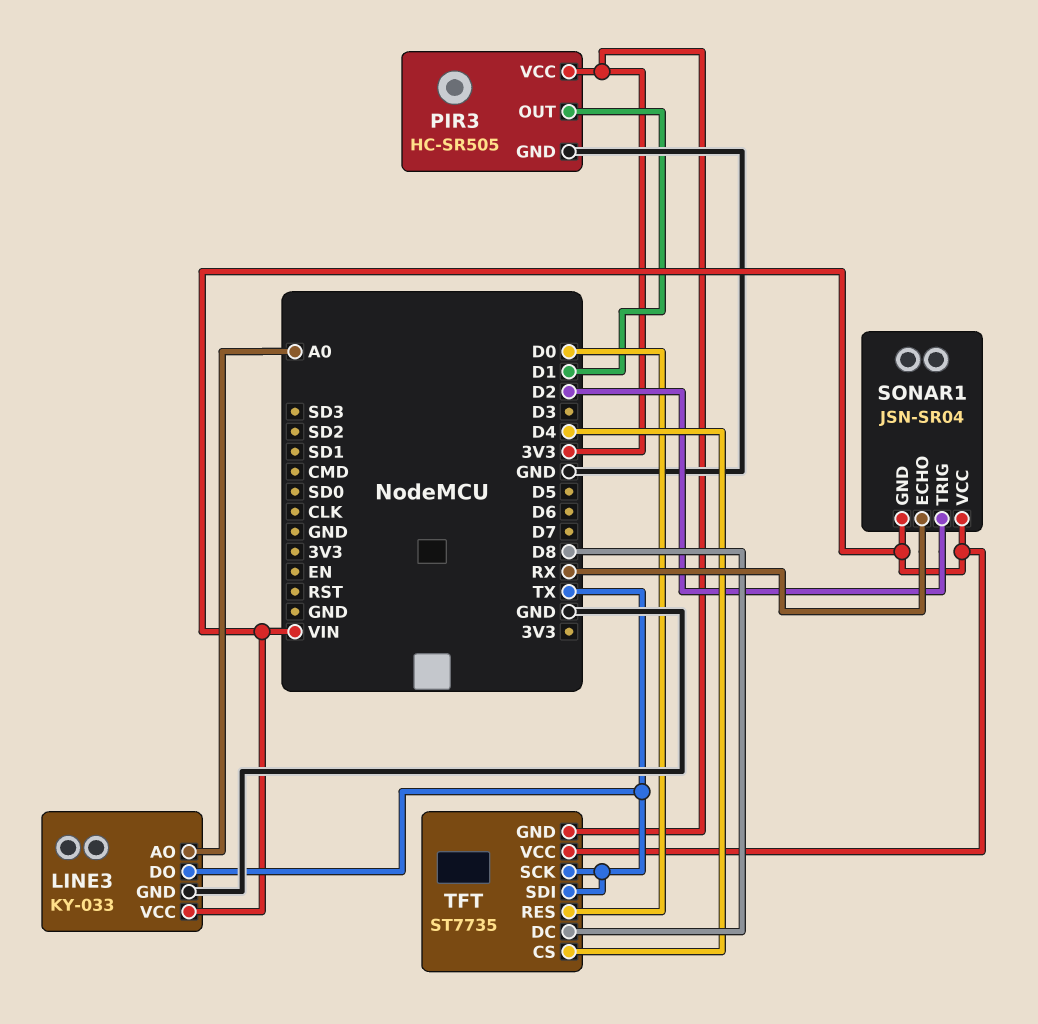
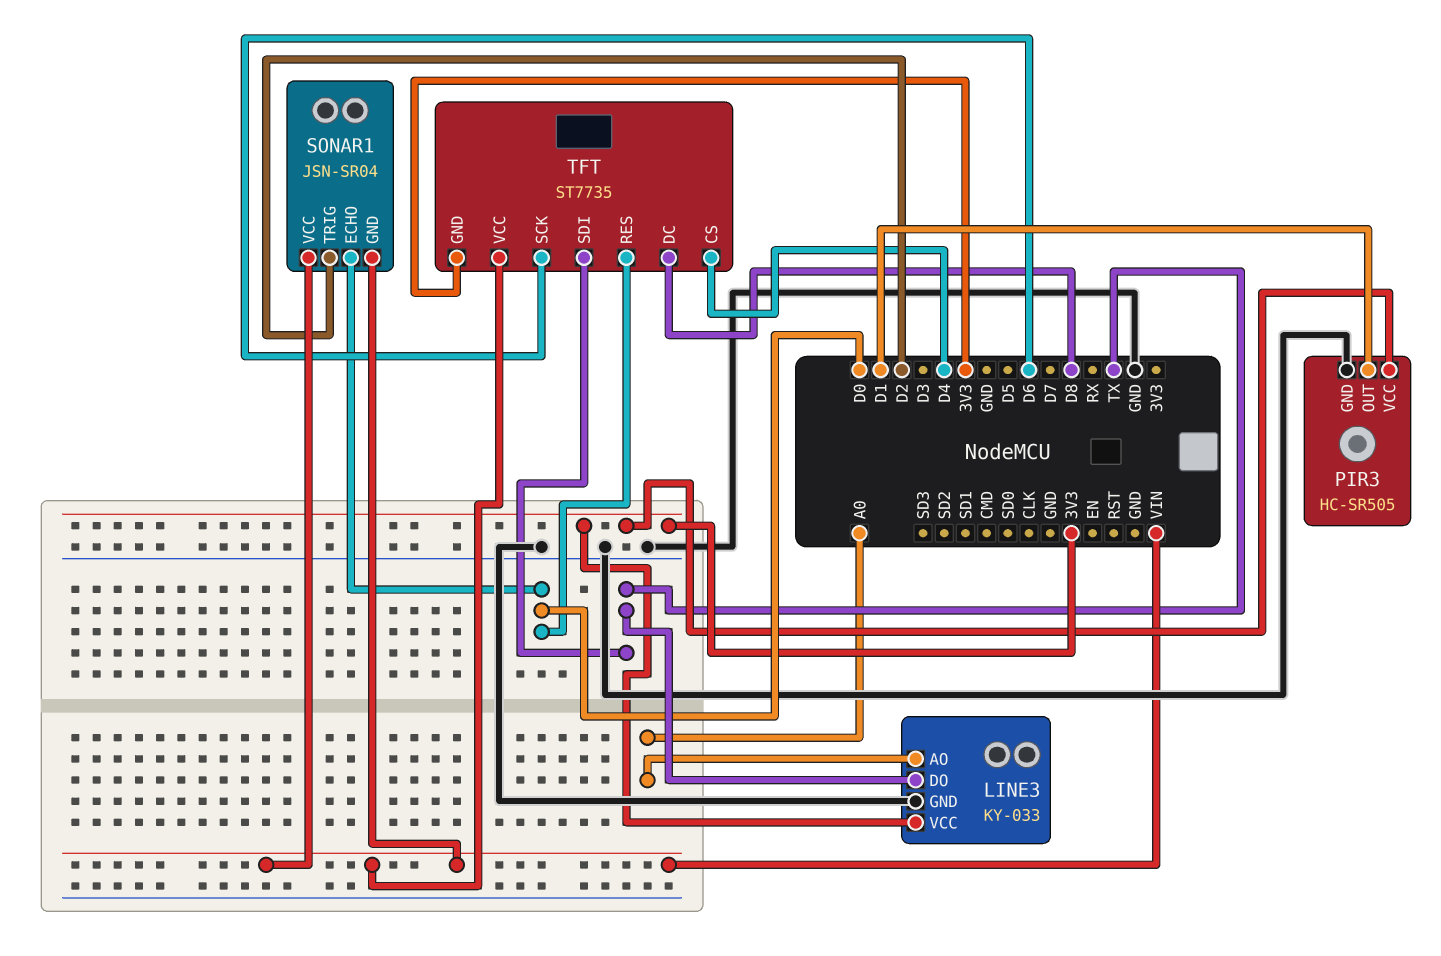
LINE3 pin VCC: VIN -> 3V3
SONAR1 pin ECHO: RX -> D0
TFT pin SCK: TX -> D6

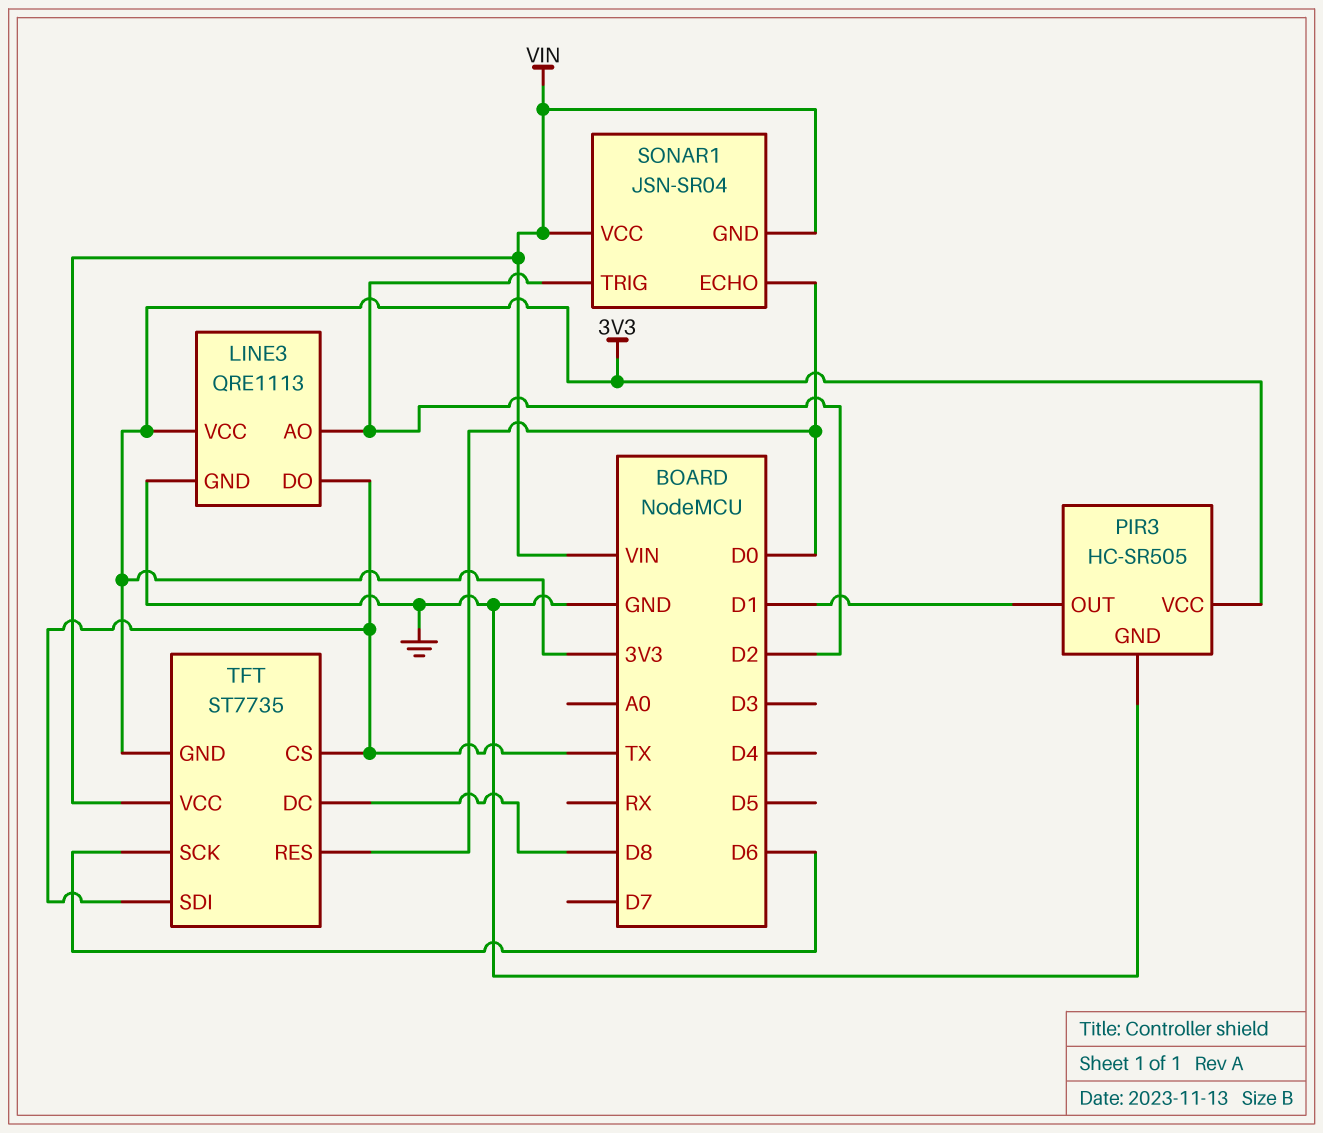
LINE3: KY-033 -> QRE1113
LINE3 pin AO: A0 -> D2
TFT pin CS: D4 -> TX

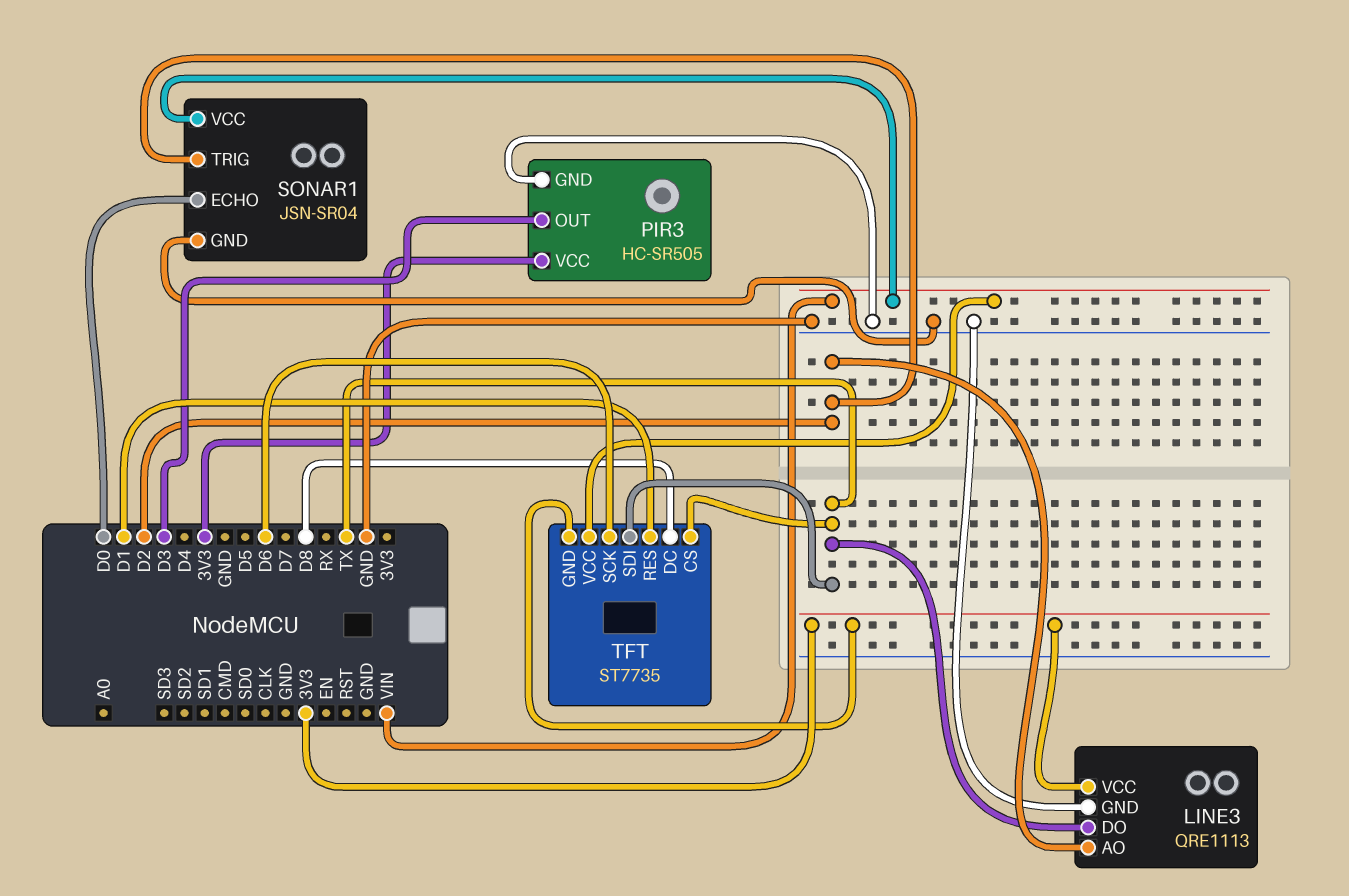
PIR3 pin OUT: D1 -> D3
SONAR1 pin GND: VIN -> GND
TFT pin RES: D0 -> D1

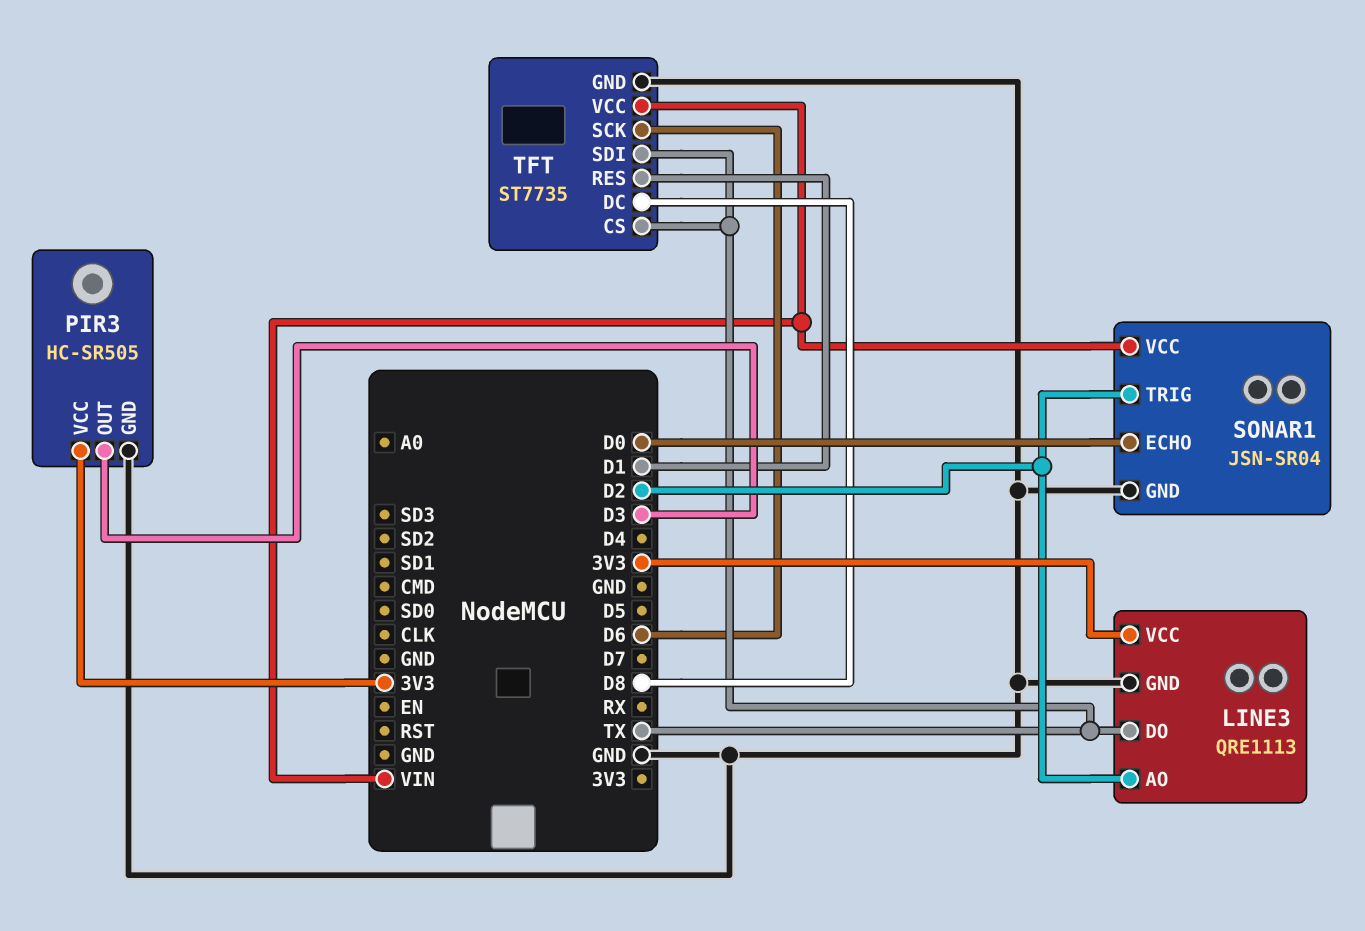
TFT pin GND: 3V3 -> GND

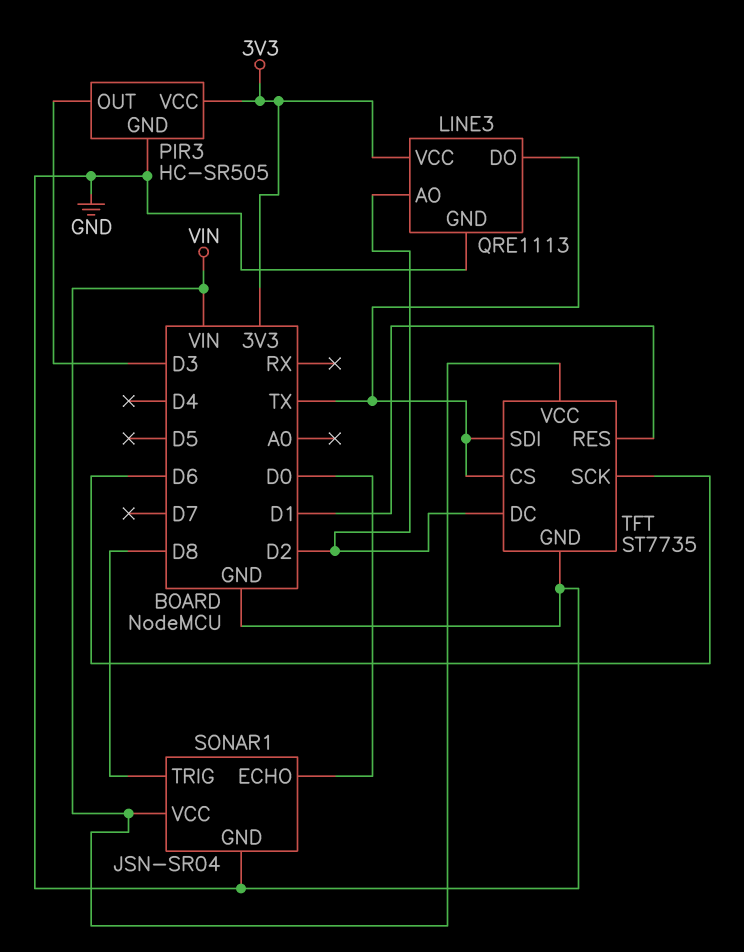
SONAR1 pin TRIG: D2 -> D8
TFT pin DC: D8 -> D2

